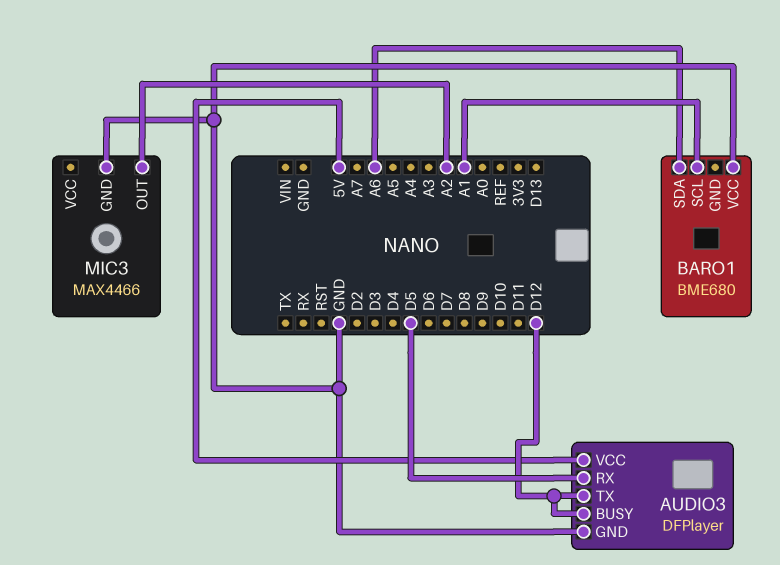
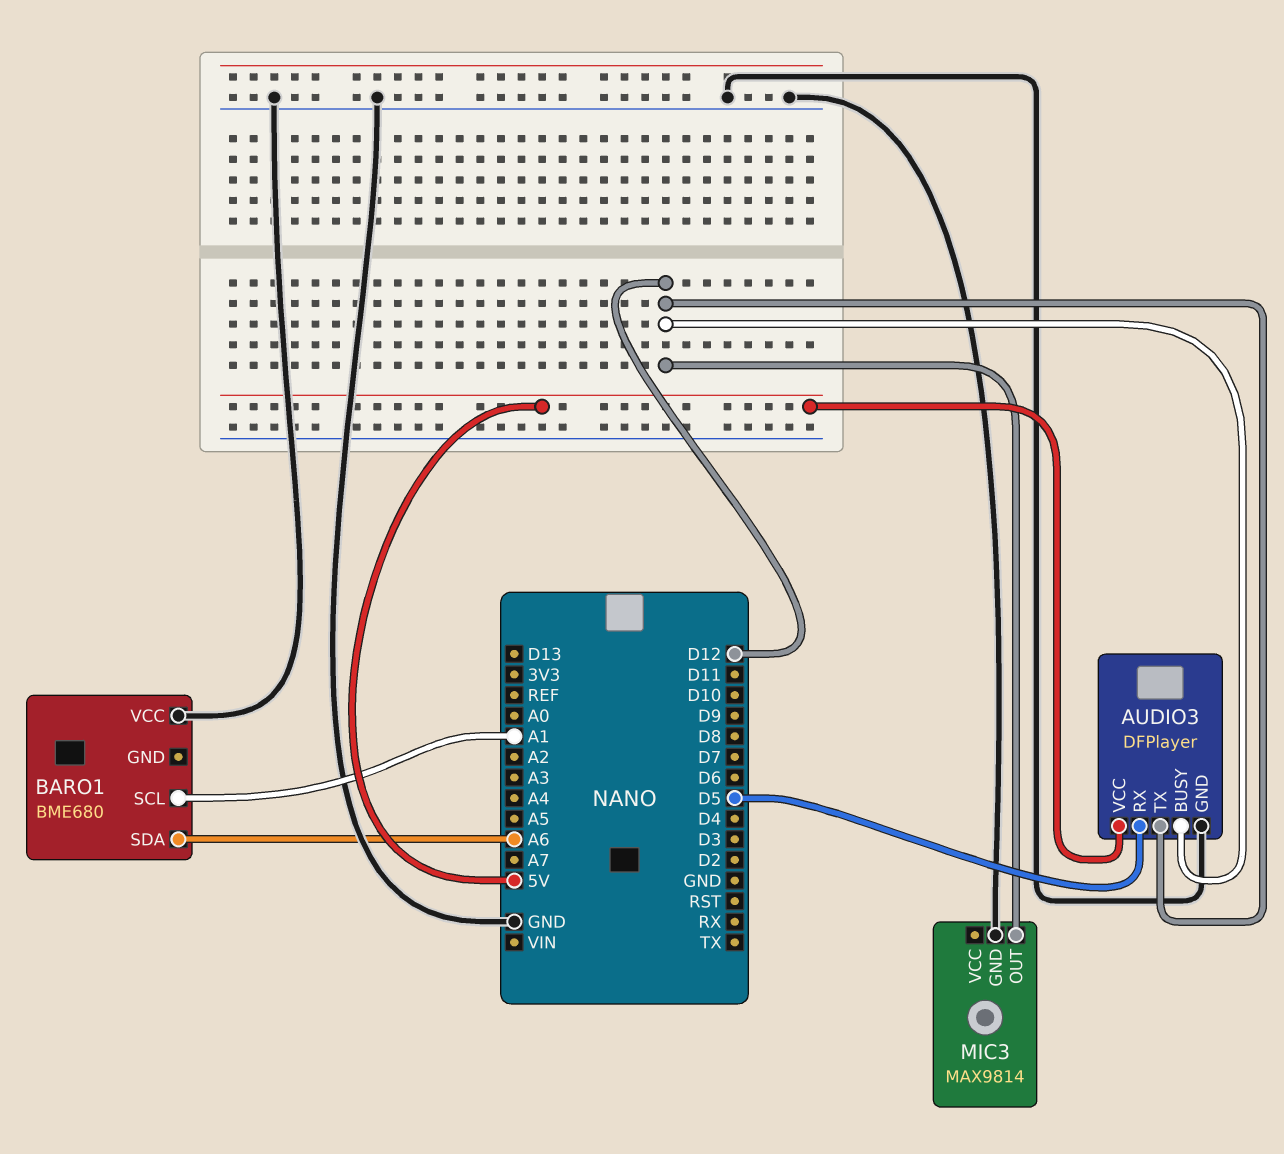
MIC3: MAX4466 -> MAX9814
MIC3 pin OUT: A2 -> D12

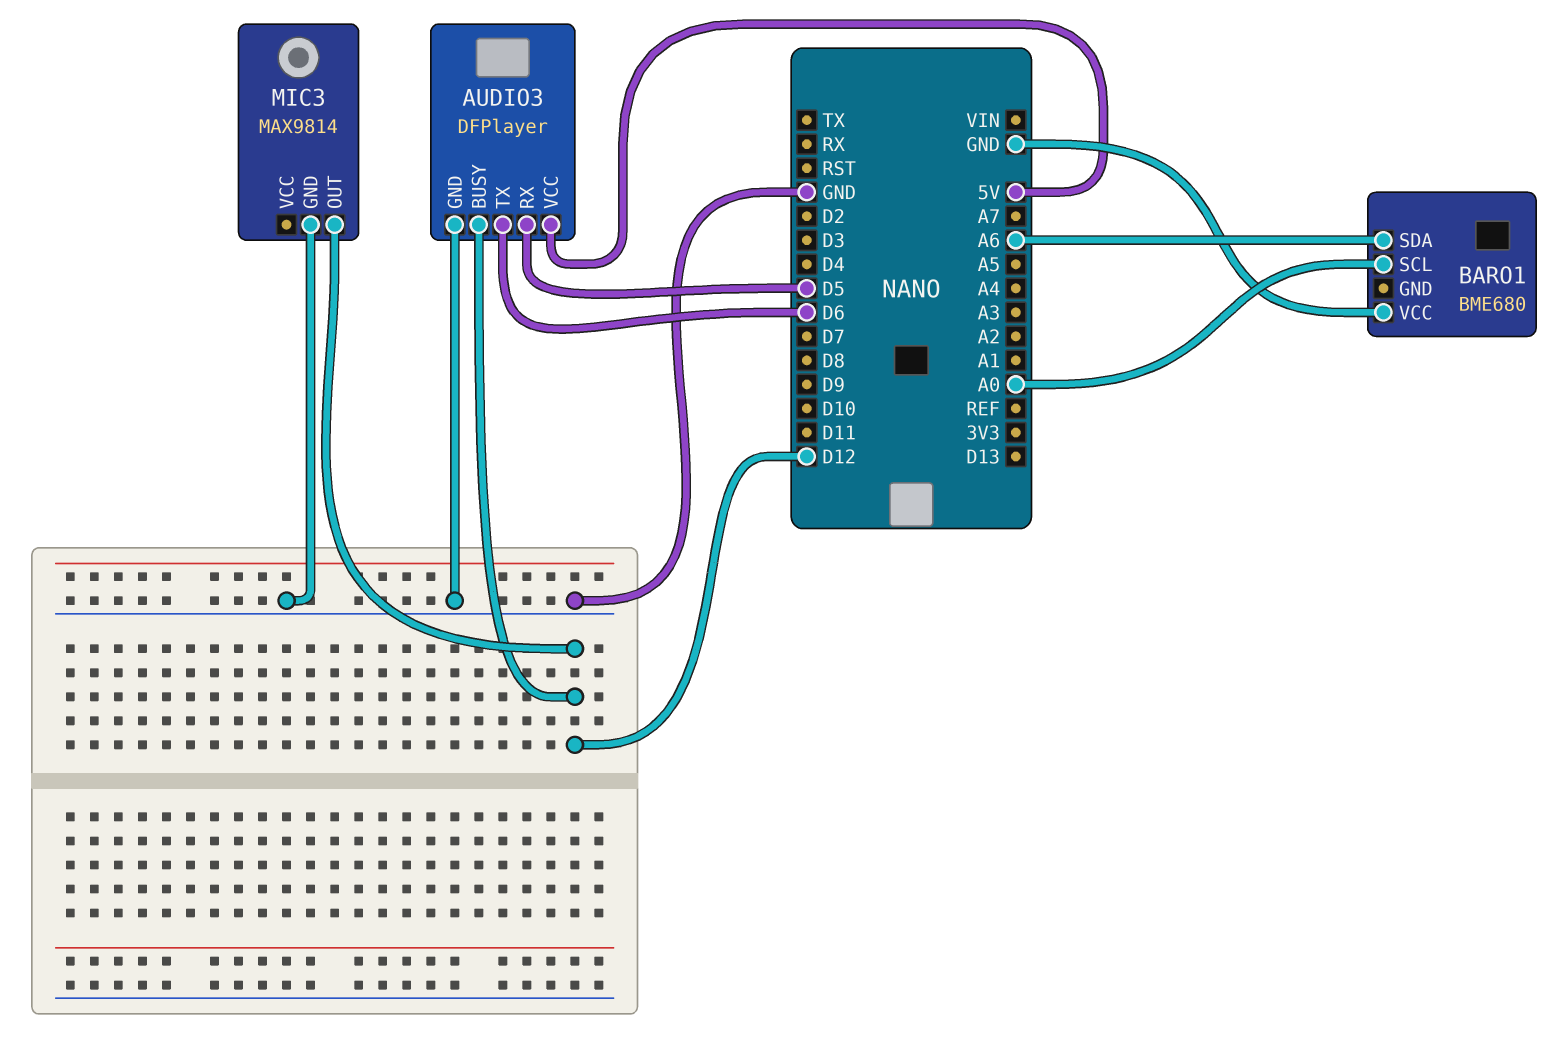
AUDIO3 pin TX: D12 -> D6
BARO1 pin SCL: A1 -> A0

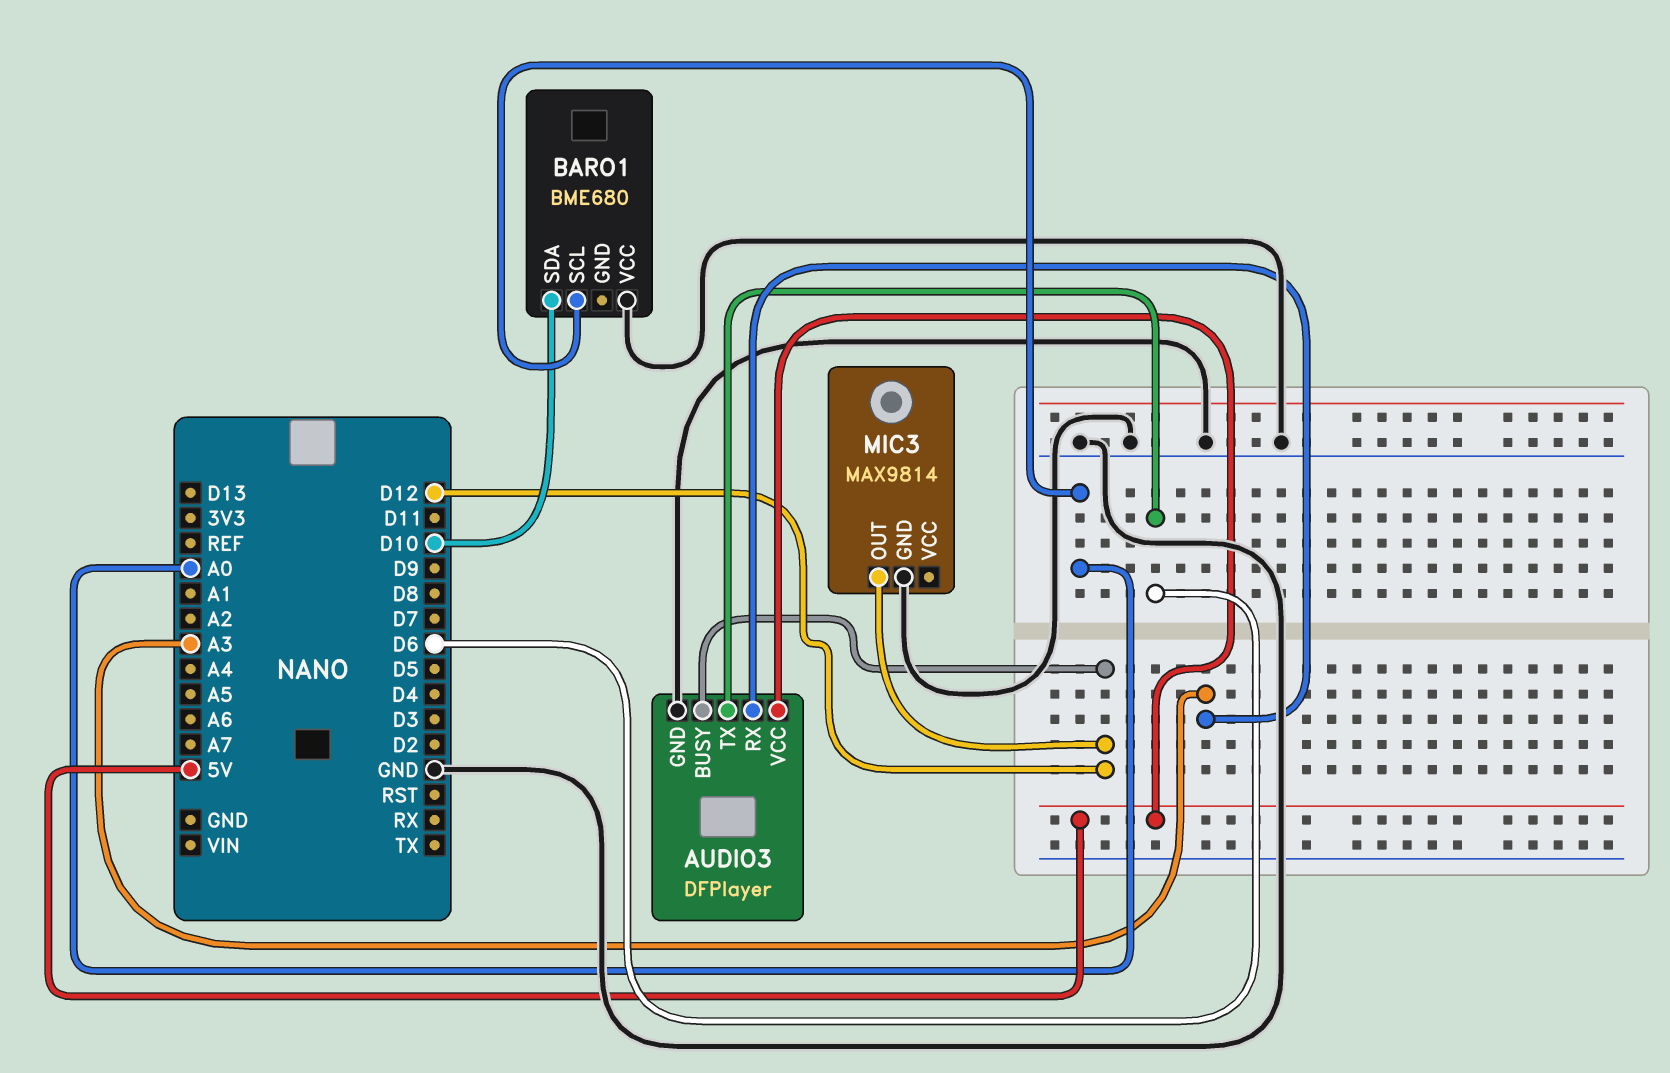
AUDIO3 pin RX: D5 -> A3
BARO1 pin SDA: A6 -> D10

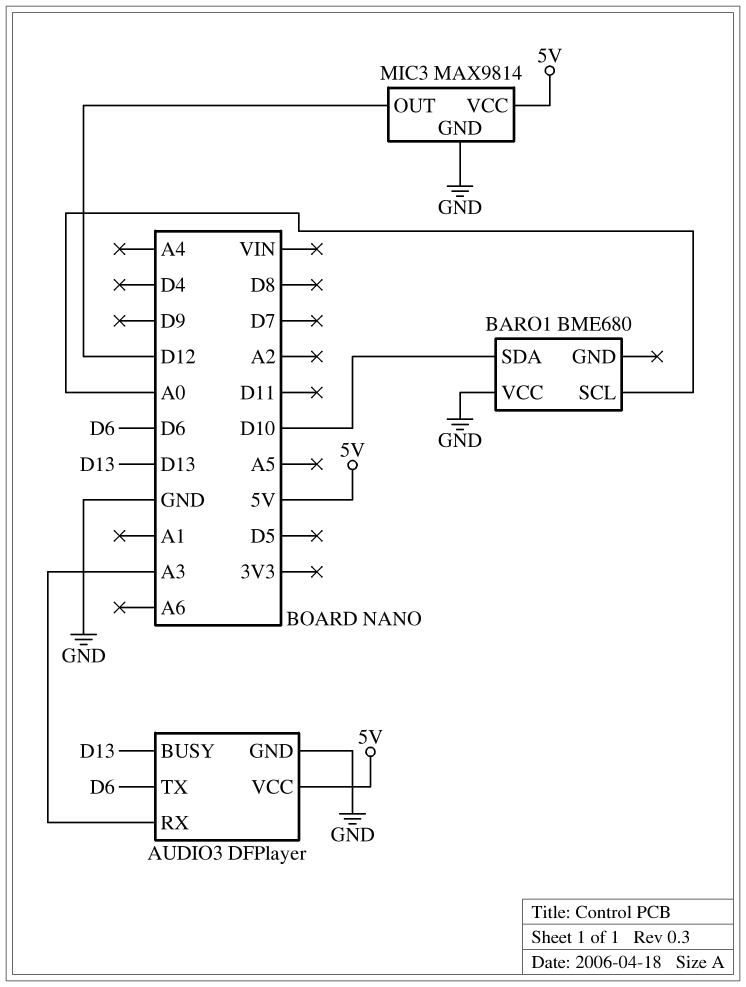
AUDIO3 pin BUSY: D12 -> D13
MIC3 pin VCC: none -> 5V

